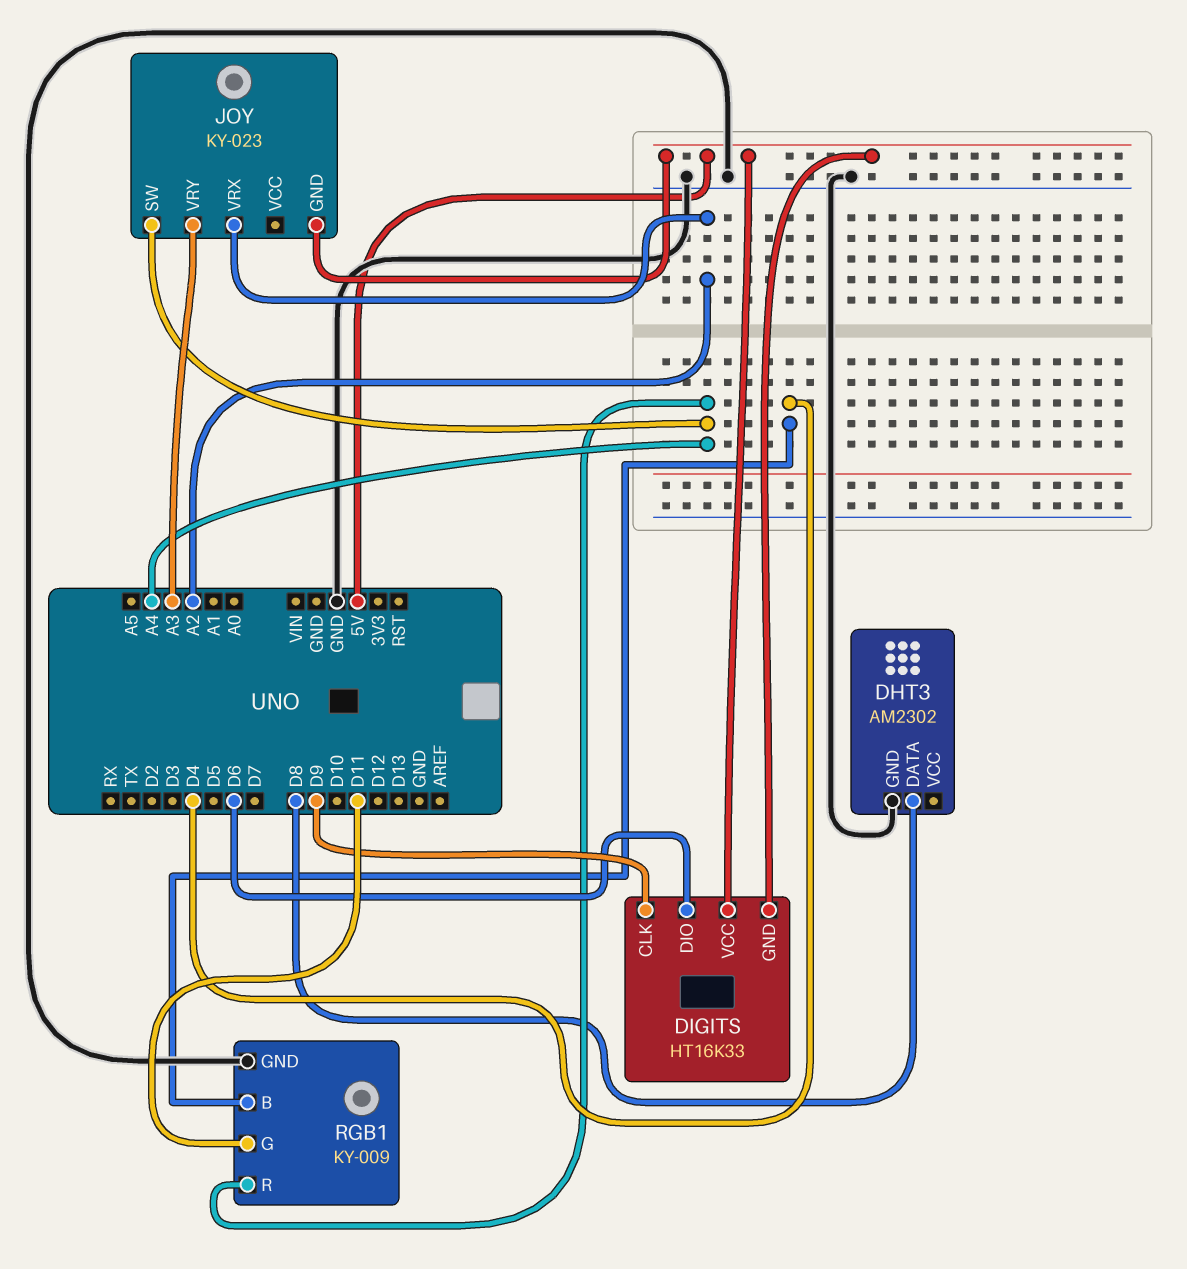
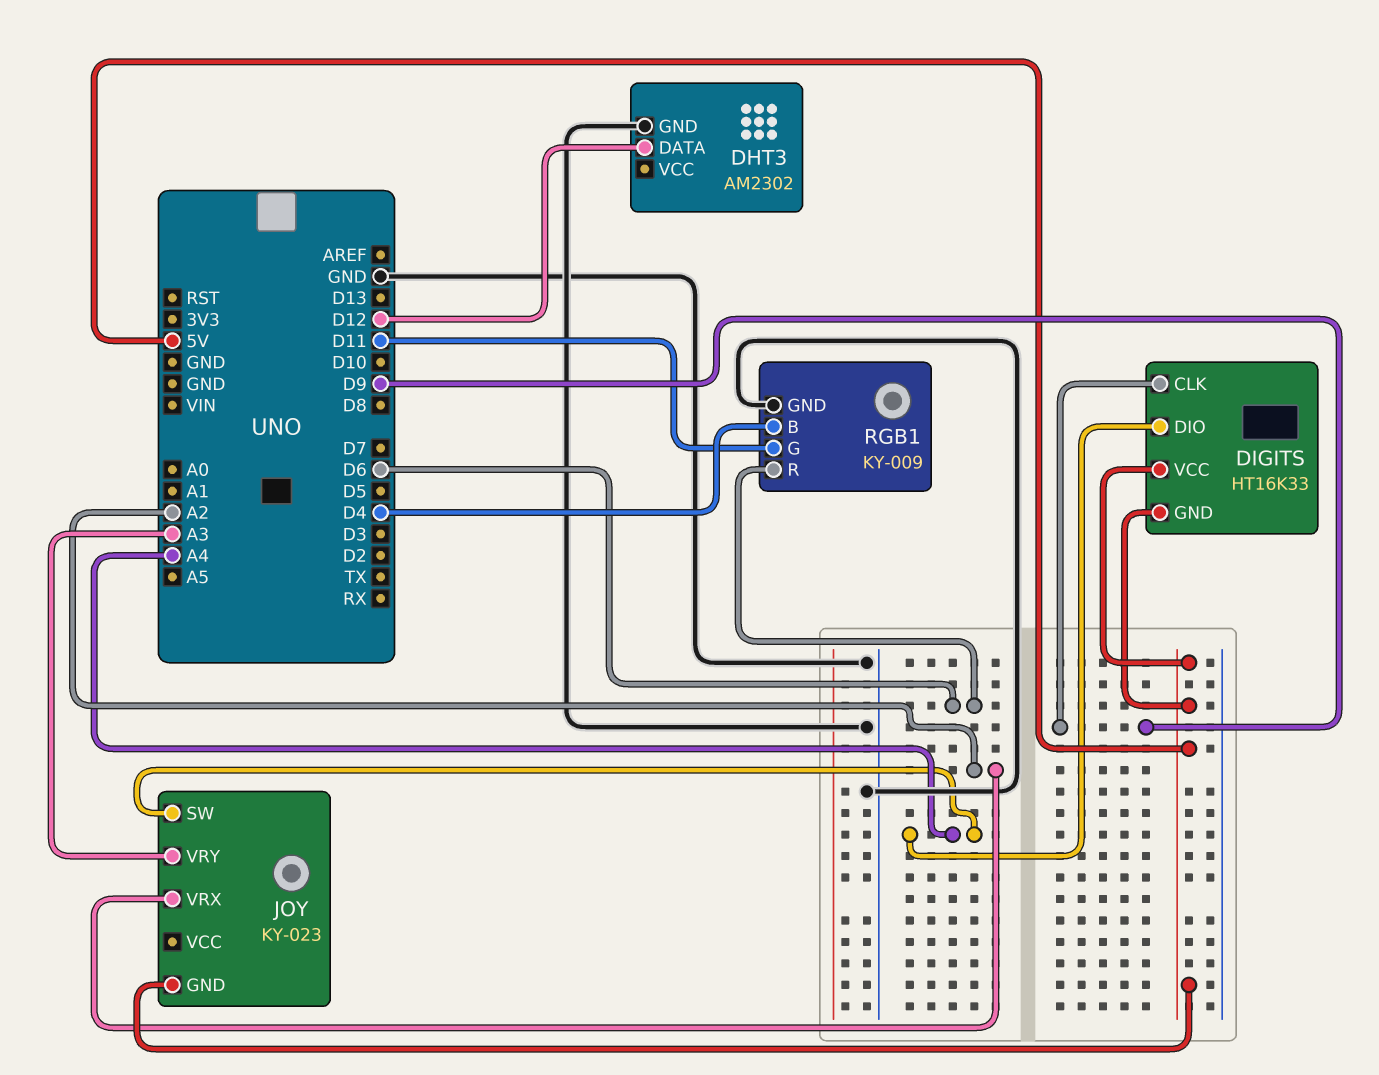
DHT3 pin DATA: D8 -> D12
DIGITS pin DIO: D6 -> A4
RGB1 pin R: A4 -> D6

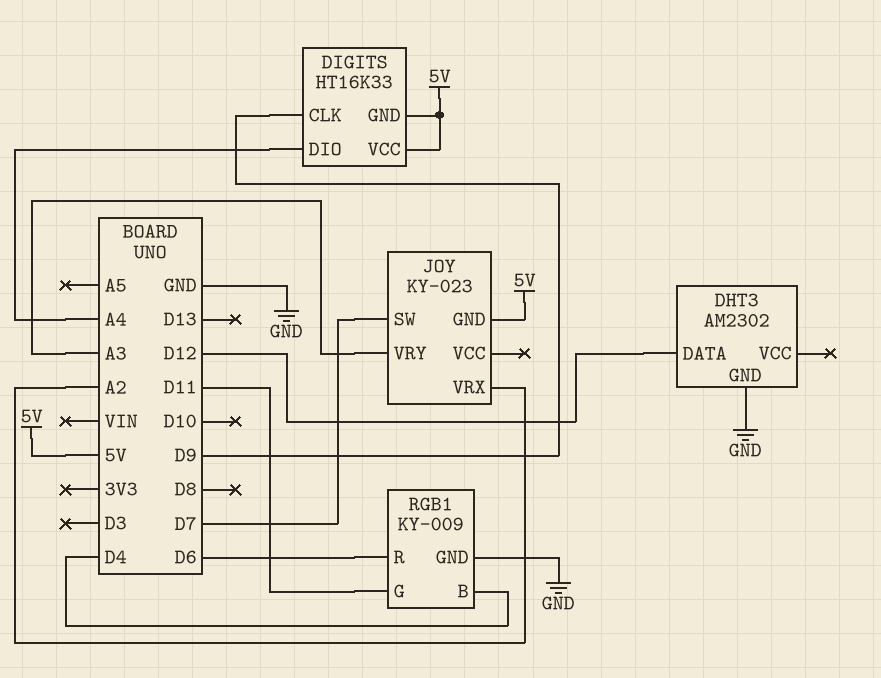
JOY pin SW: A4 -> D7

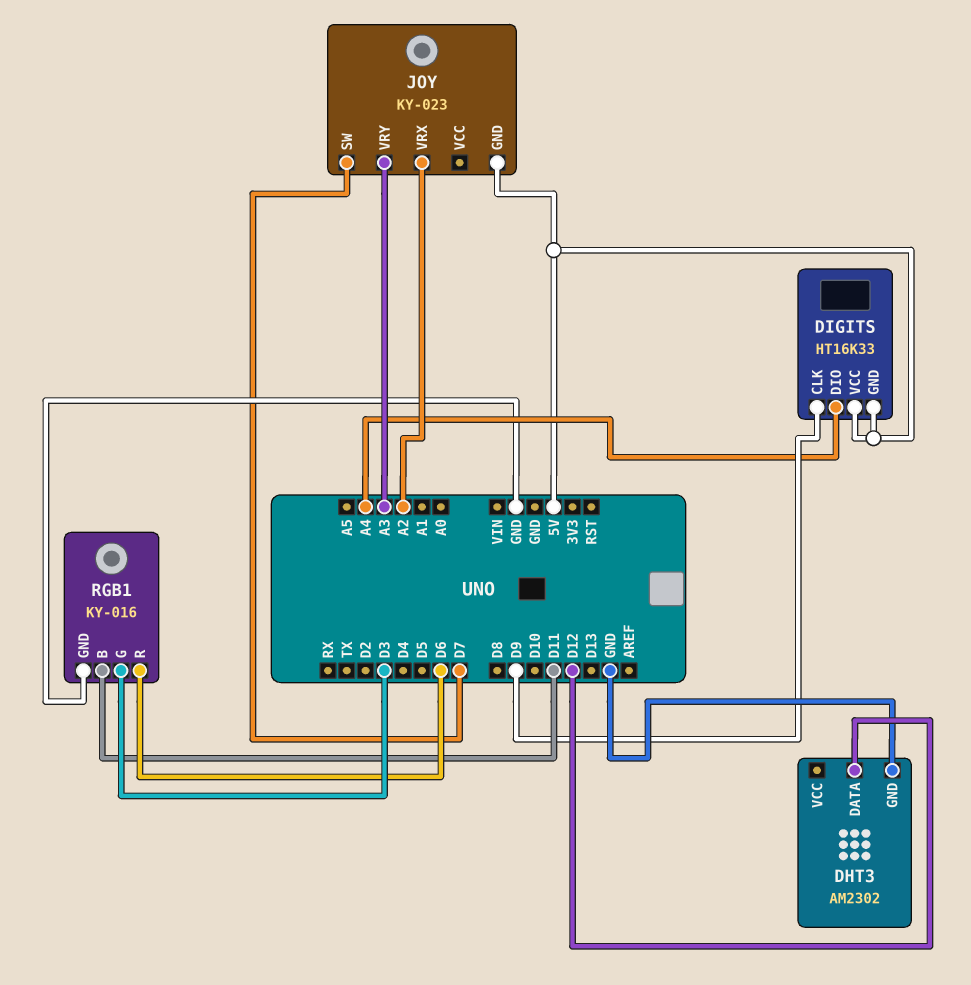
RGB1: KY-009 -> KY-016
RGB1 pin B: D4 -> D11
RGB1 pin G: D11 -> D3

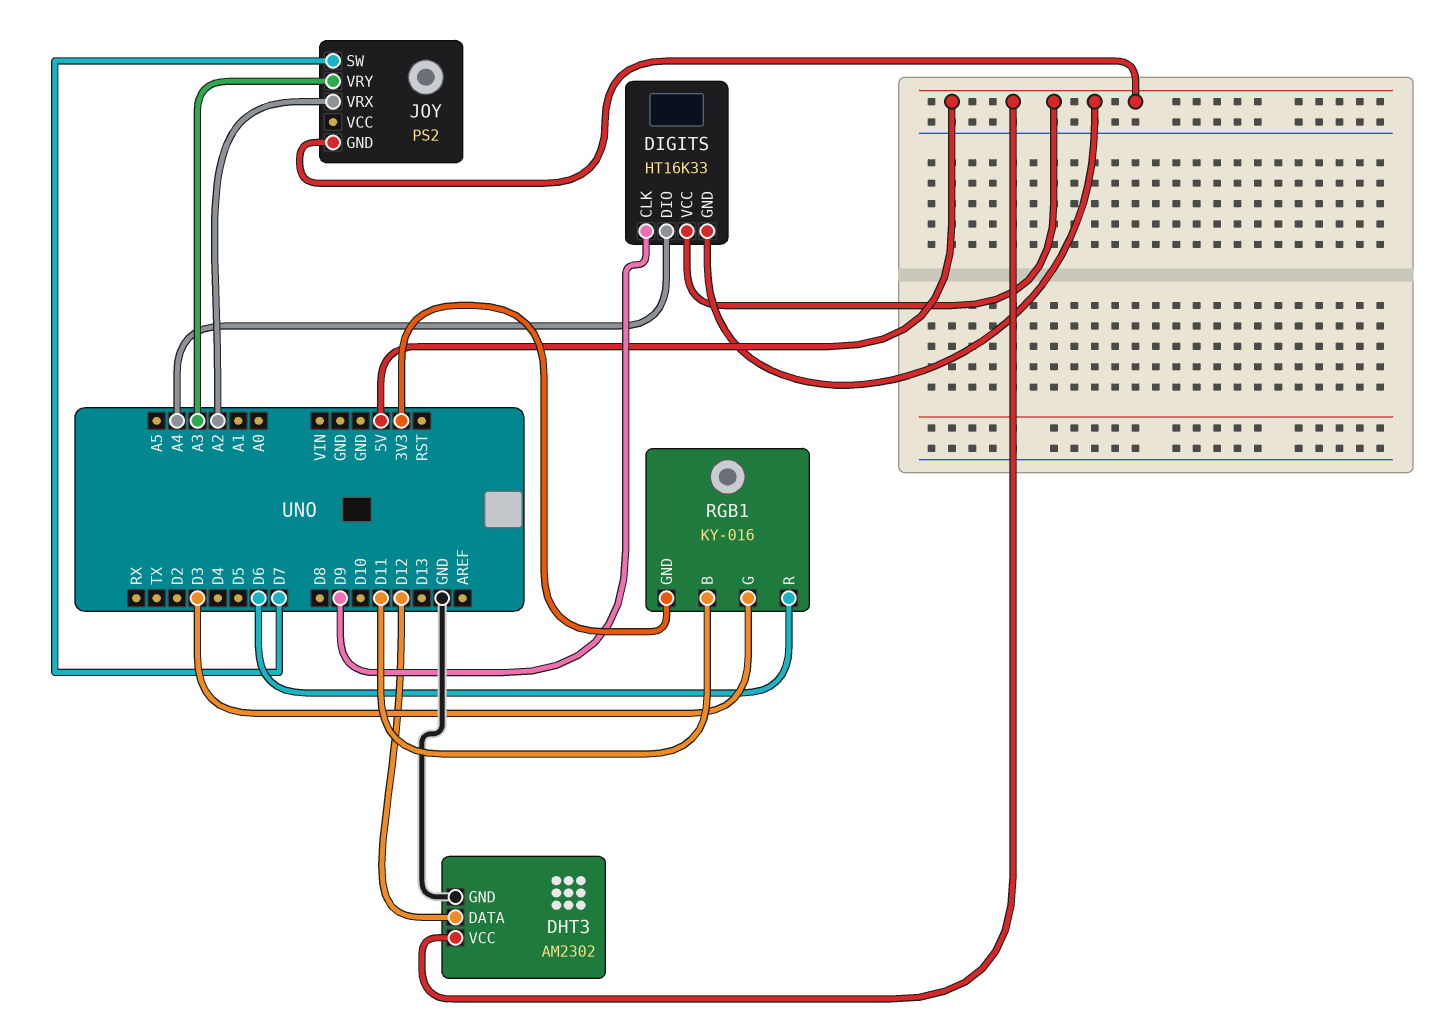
DHT3 pin VCC: none -> 5V
JOY: KY-023 -> PS2
RGB1 pin GND: GND -> 3V3

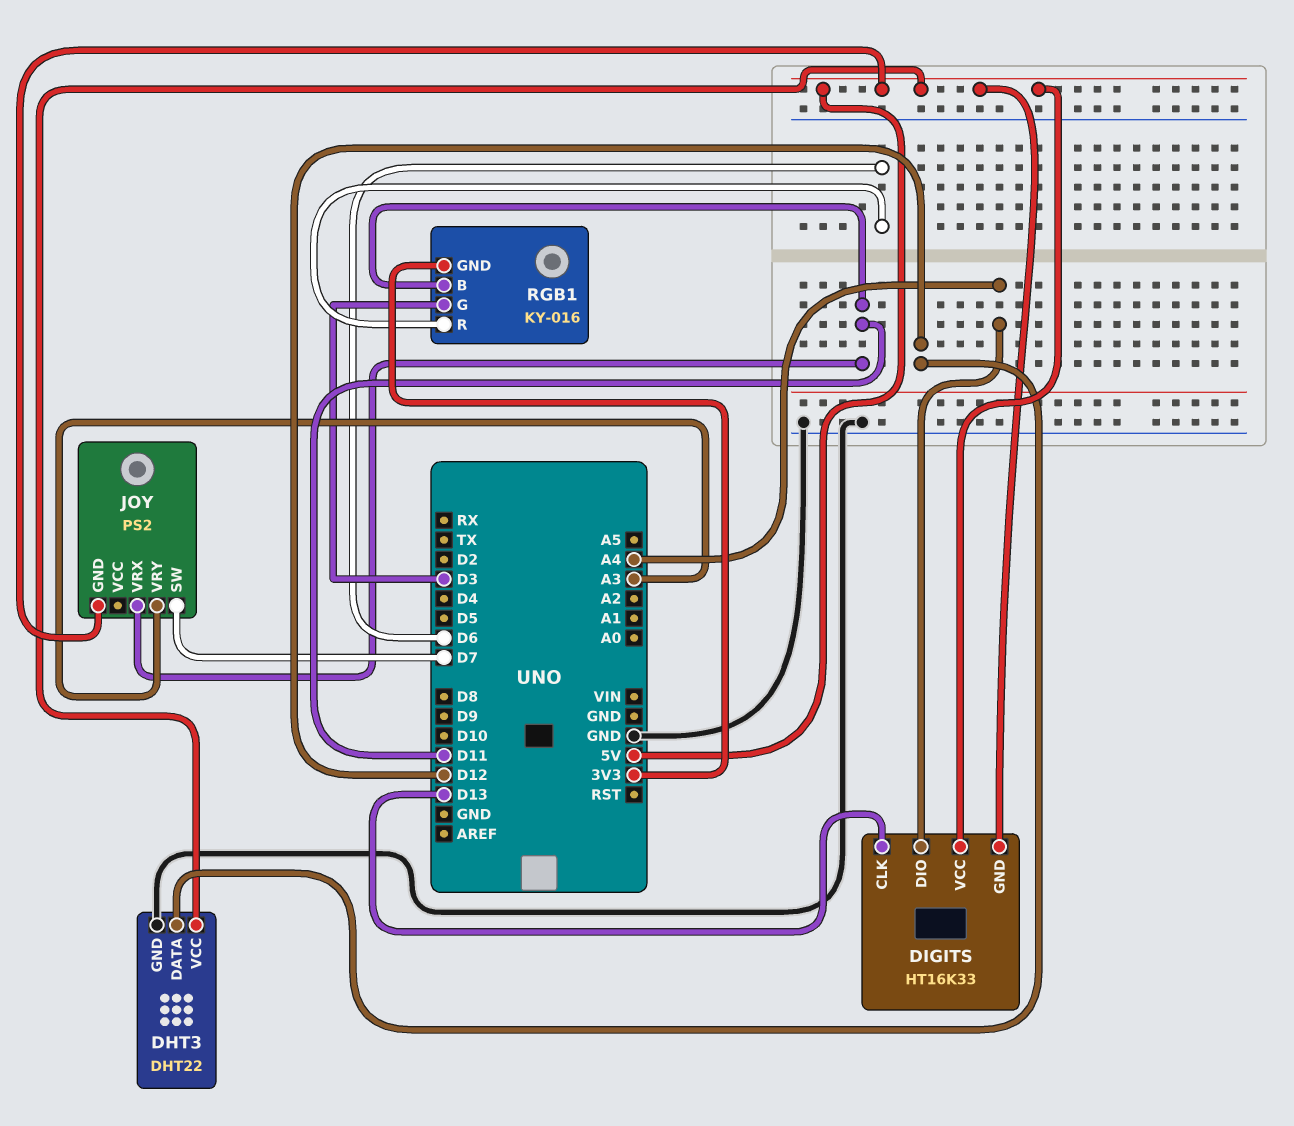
DHT3: AM2302 -> DHT22
DIGITS pin CLK: D9 -> D13
JOY pin VRX: A2 -> D11

